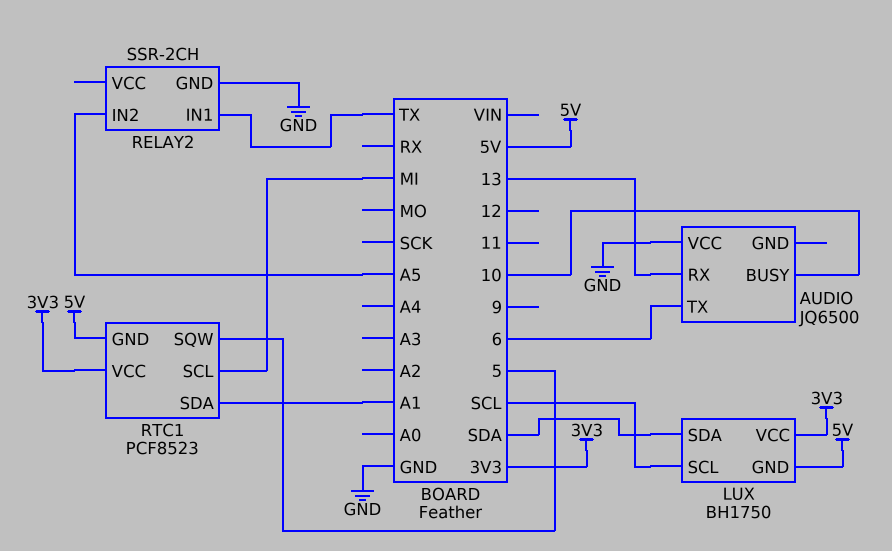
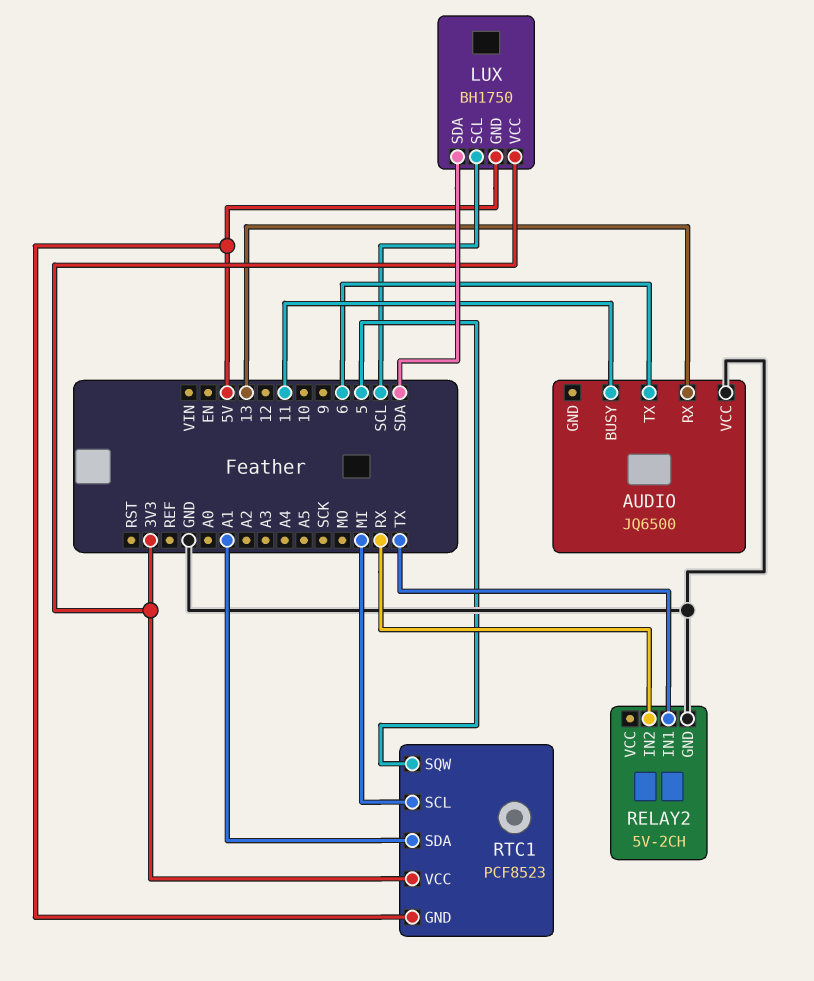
AUDIO pin BUSY: 10 -> 11
RELAY2: SSR-2CH -> 5V-2CH
RELAY2 pin IN2: A5 -> RX

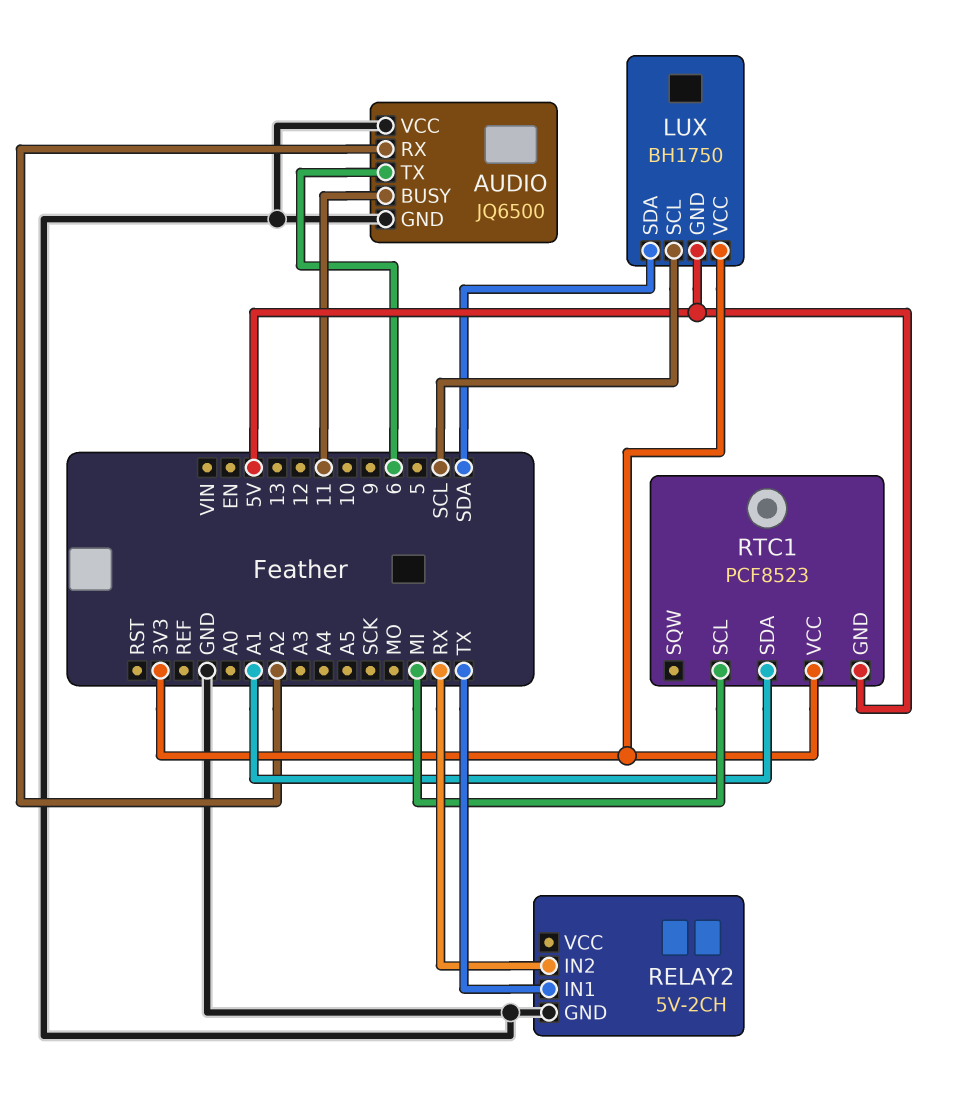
AUDIO pin GND: none -> GND
AUDIO pin RX: 13 -> A2
RTC1 pin SQW: 5 -> none

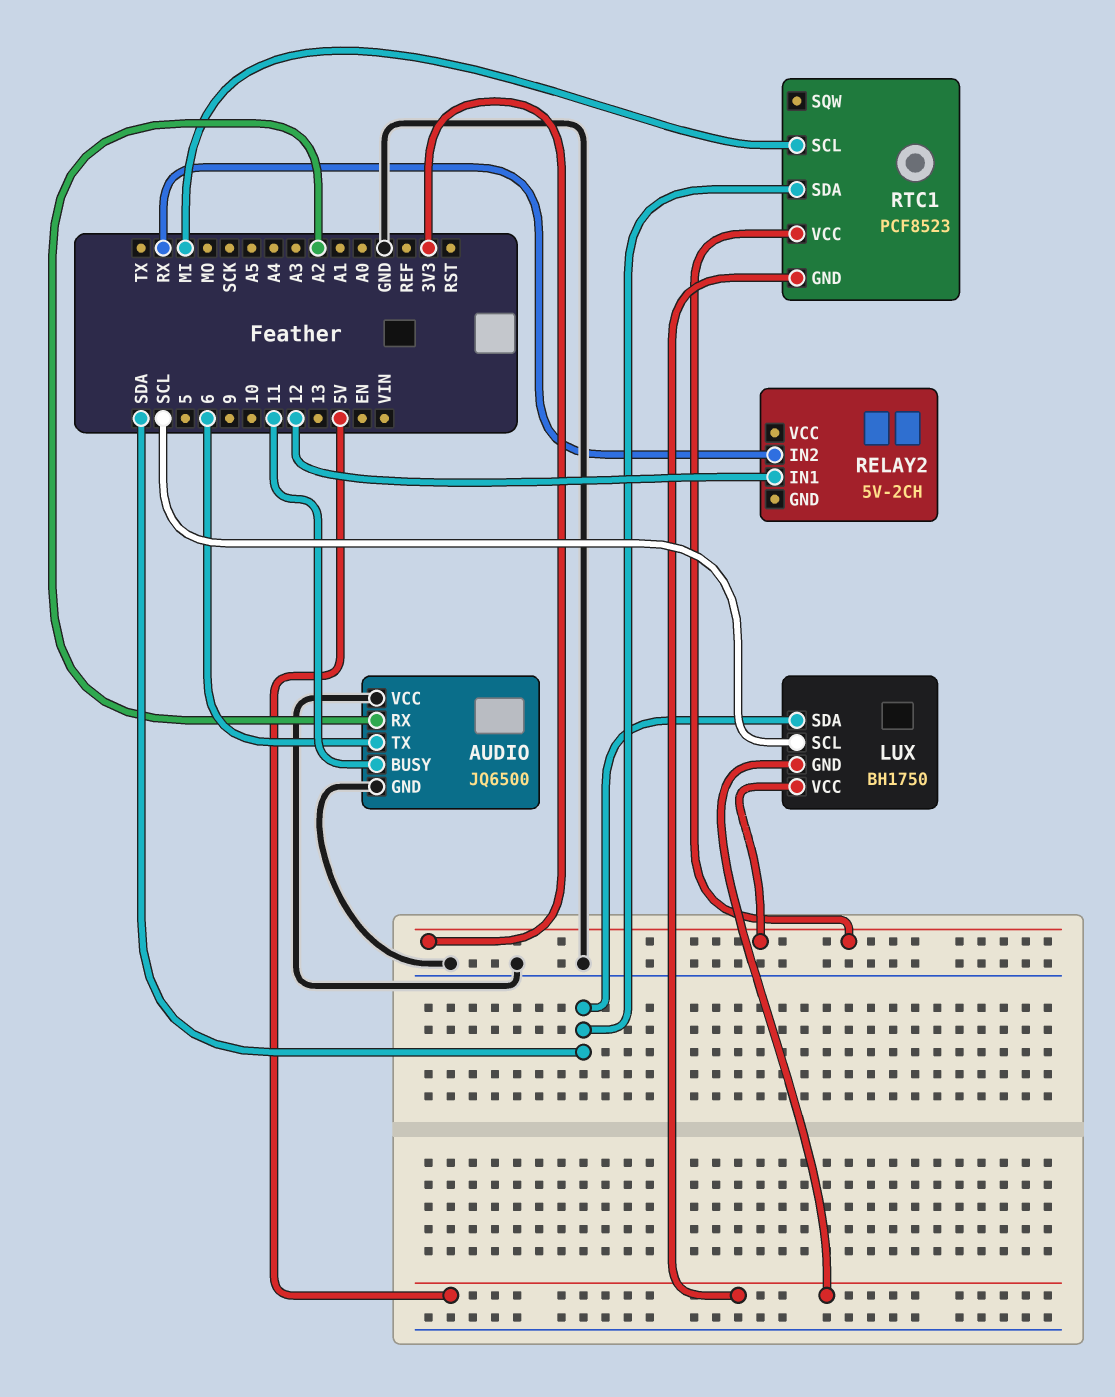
RELAY2 pin GND: GND -> none
RELAY2 pin IN1: TX -> 12
RTC1 pin SDA: A1 -> SDA

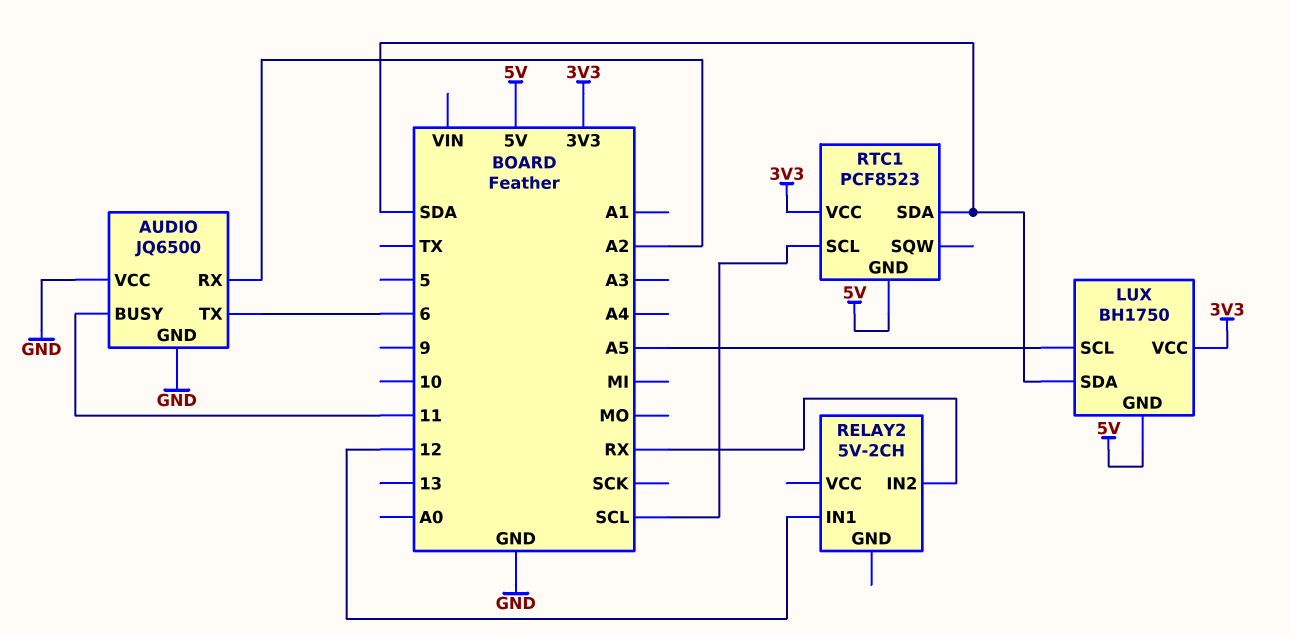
LUX pin SCL: SCL -> A5
RTC1 pin SCL: MI -> SCL

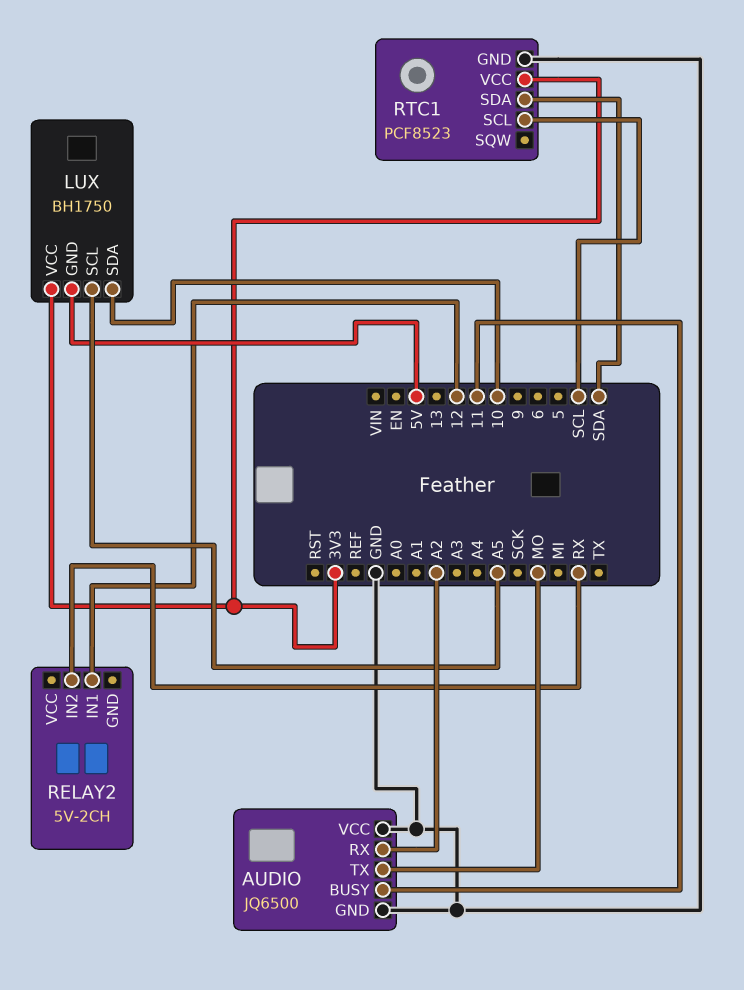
AUDIO pin TX: 6 -> MO
LUX pin SDA: SDA -> 10
RTC1 pin GND: 5V -> GND

